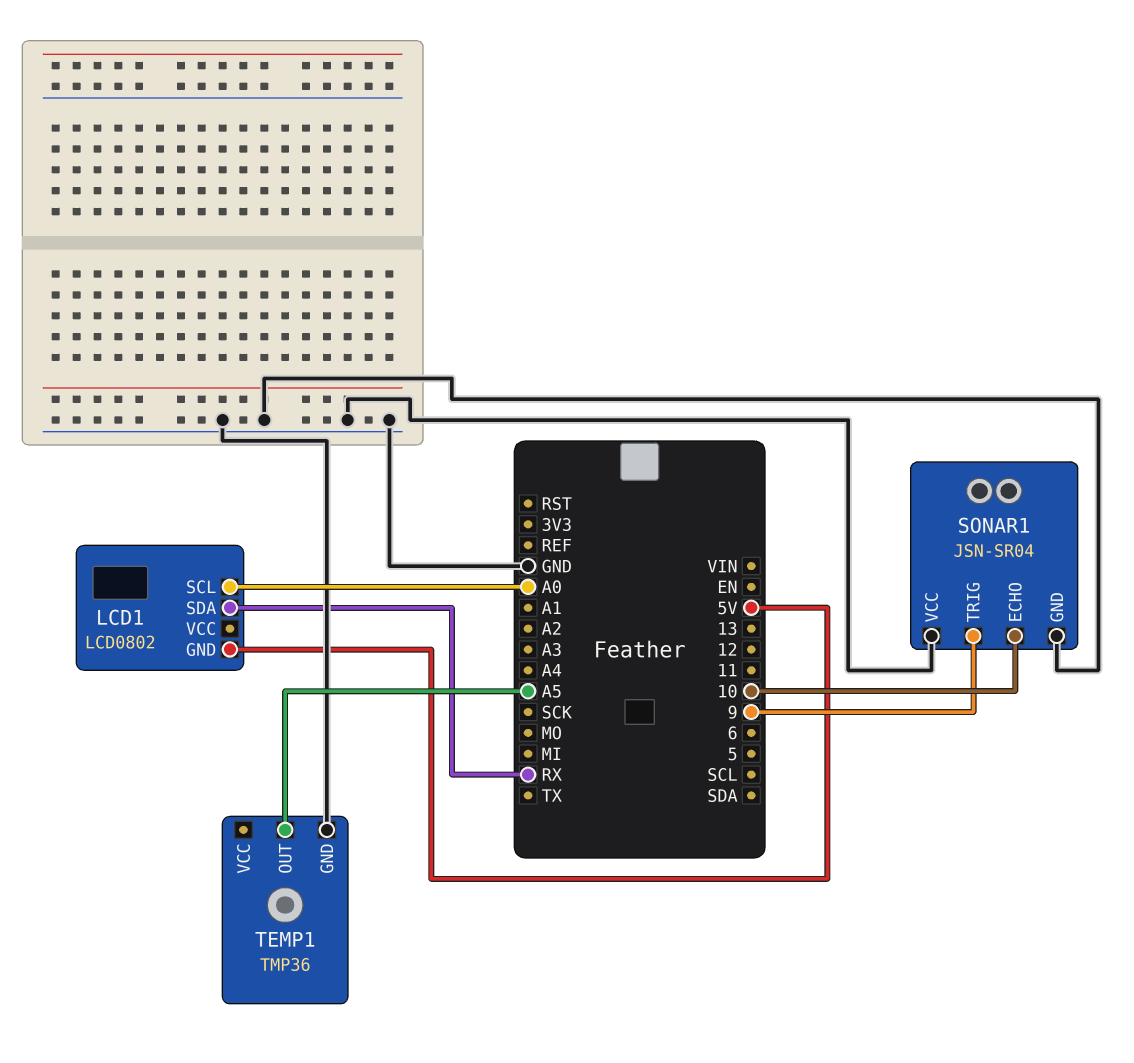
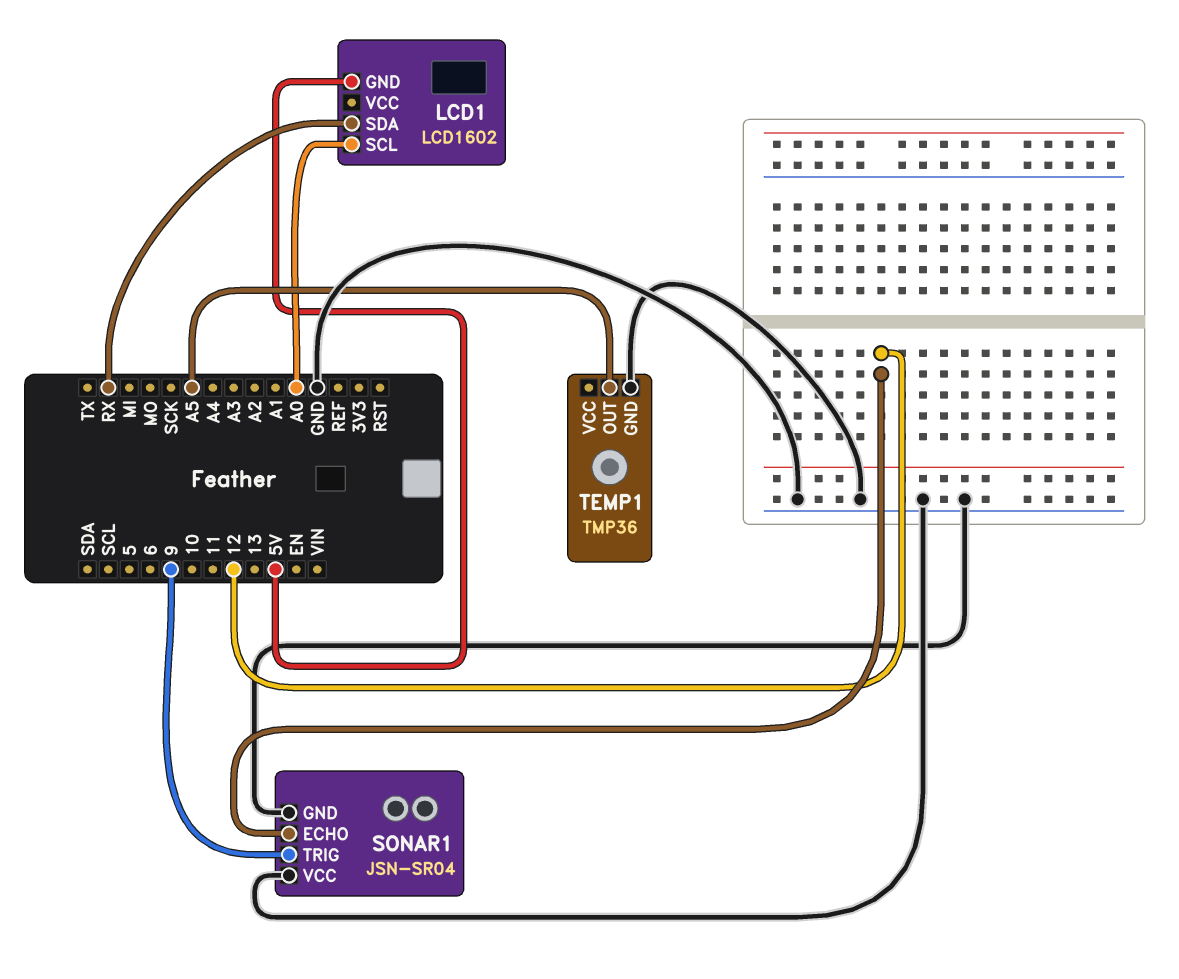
LCD1: LCD0802 -> LCD1602
SONAR1 pin ECHO: 10 -> 12

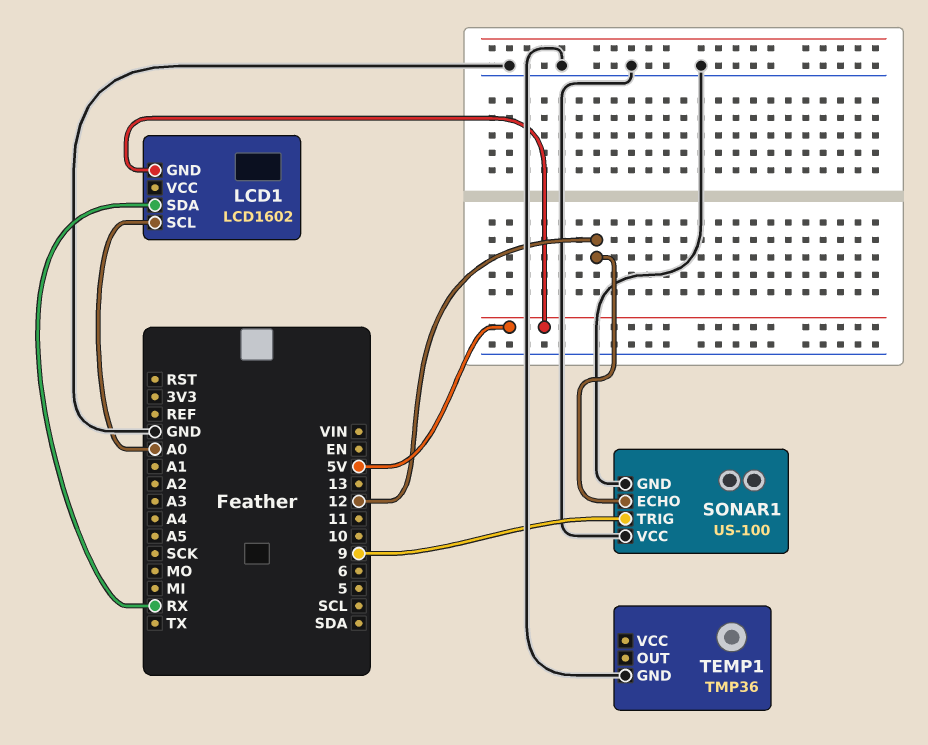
SONAR1: JSN-SR04 -> US-100
TEMP1 pin OUT: A5 -> none

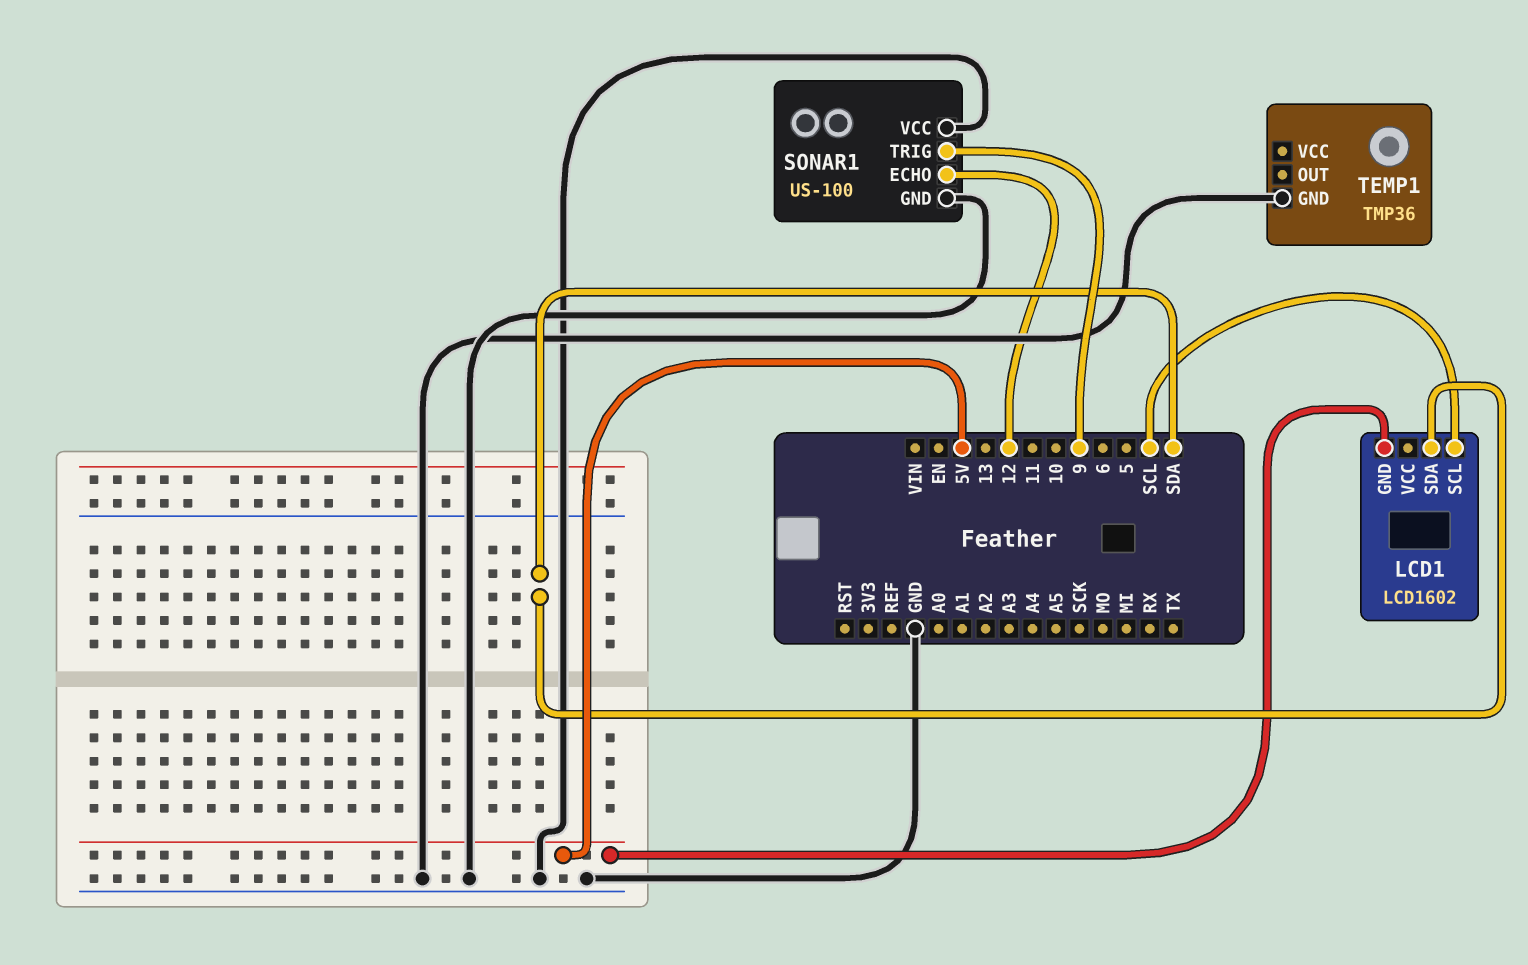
LCD1 pin SCL: A0 -> SCL
LCD1 pin SDA: RX -> SDA

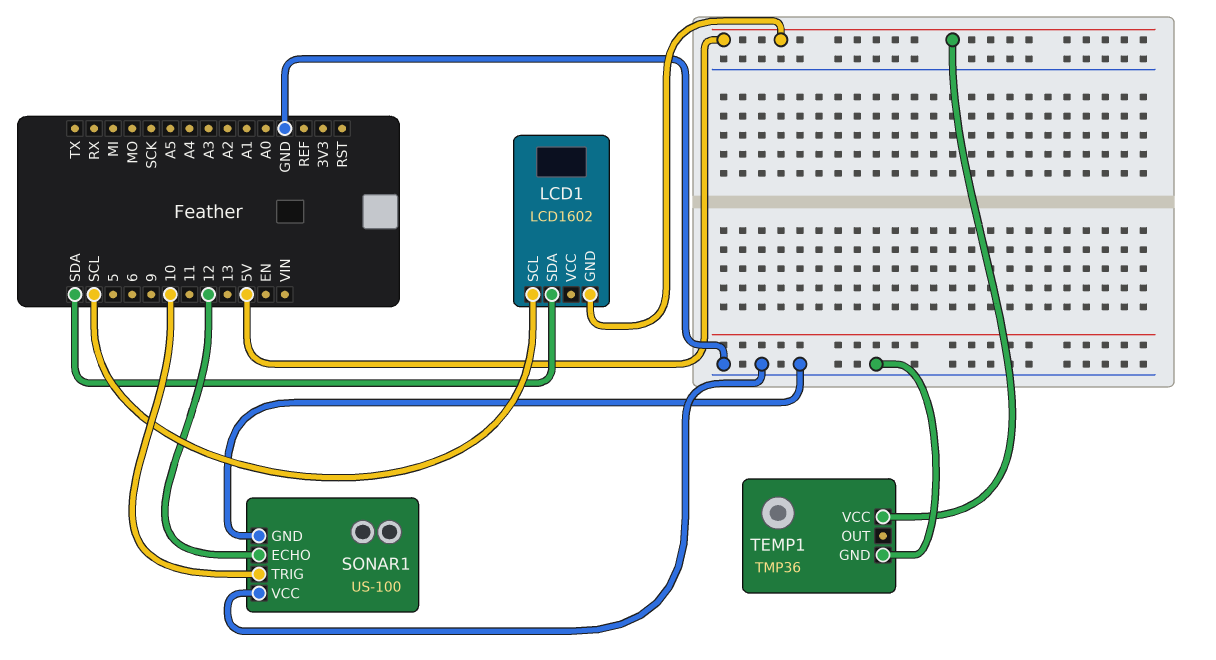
SONAR1 pin TRIG: 9 -> 10
TEMP1 pin VCC: none -> 5V

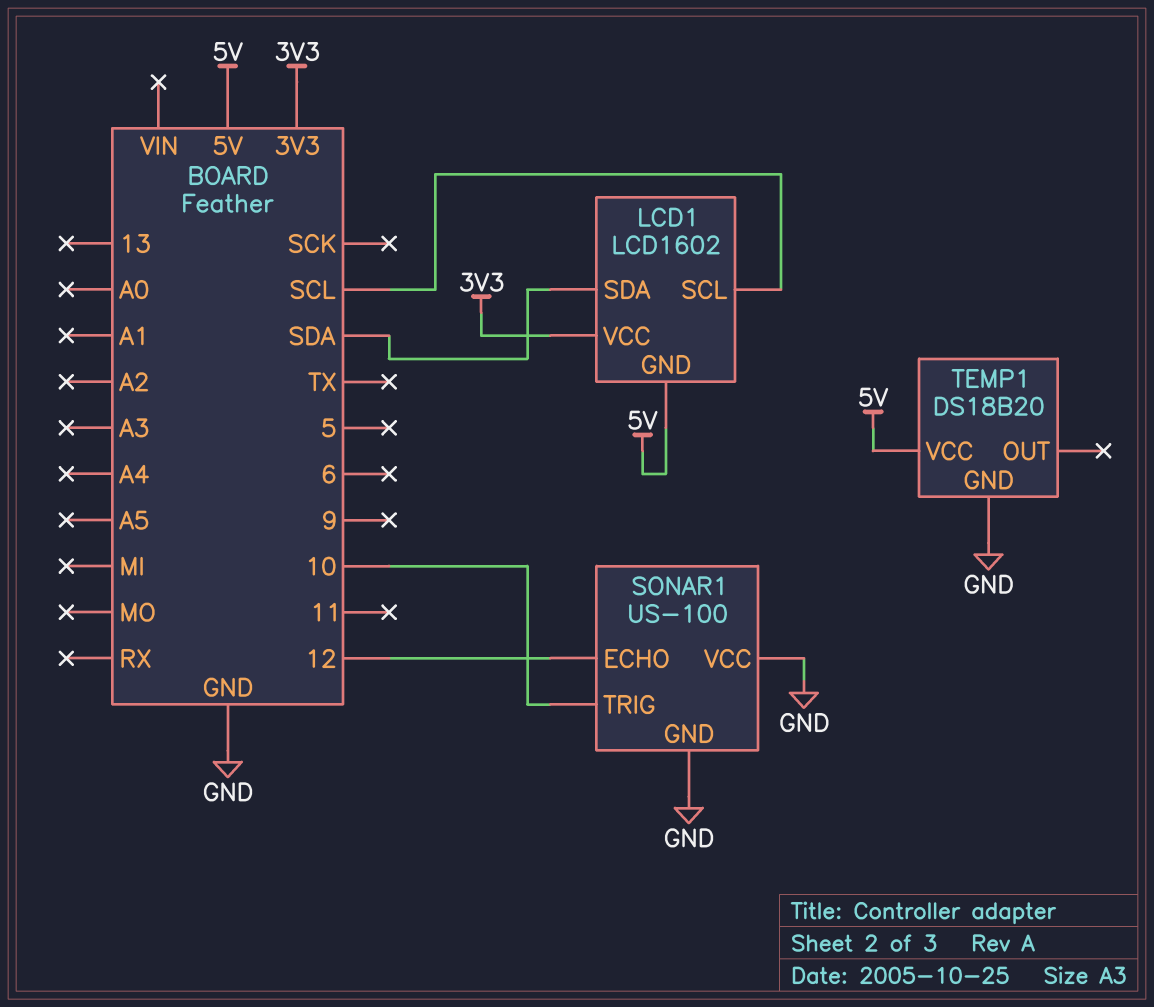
LCD1 pin VCC: none -> 3V3
TEMP1: TMP36 -> DS18B20

